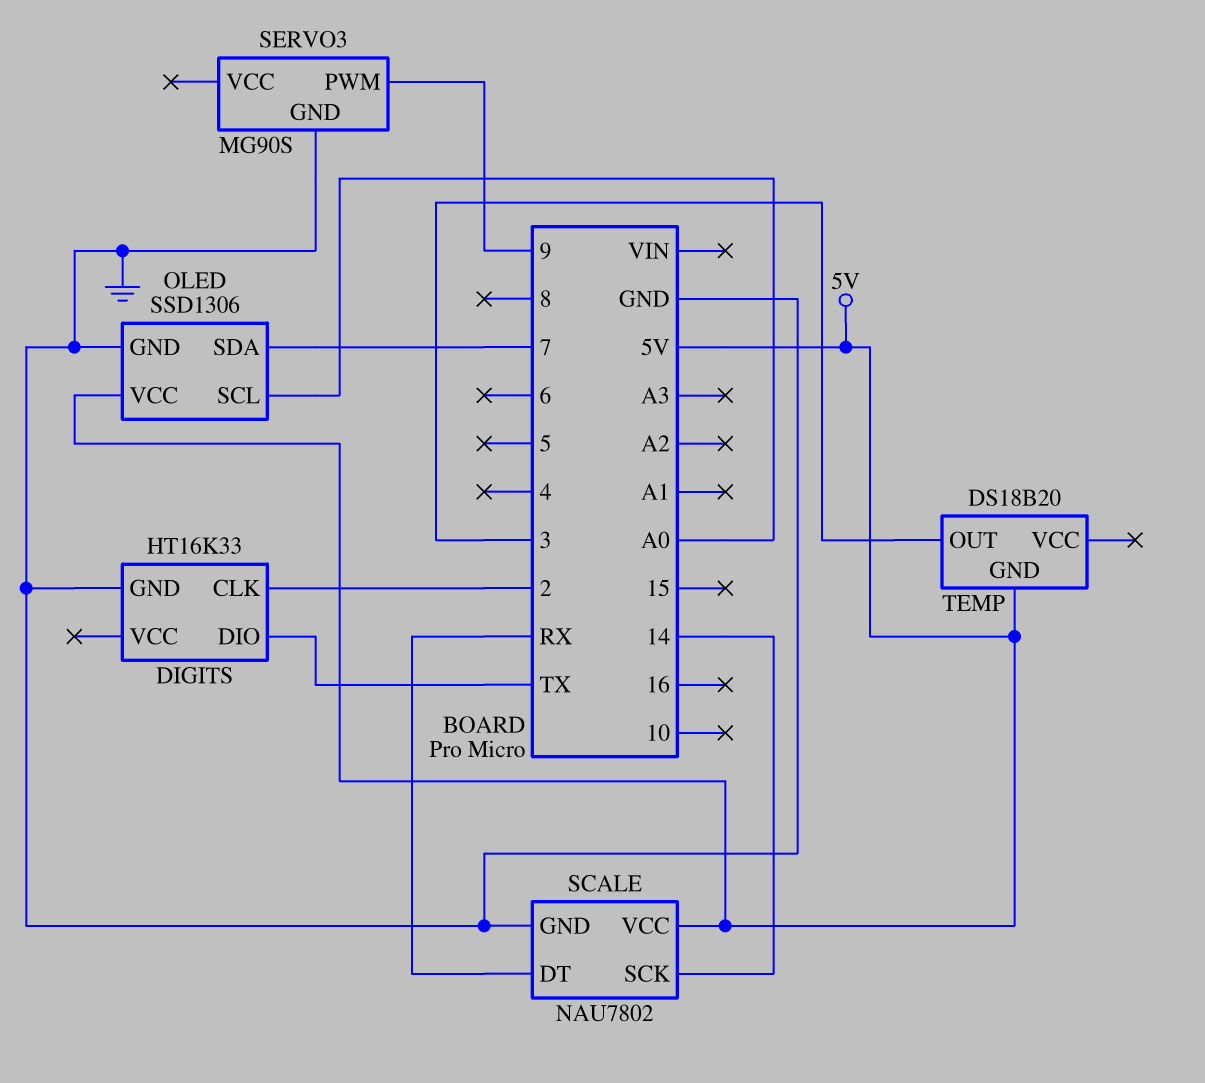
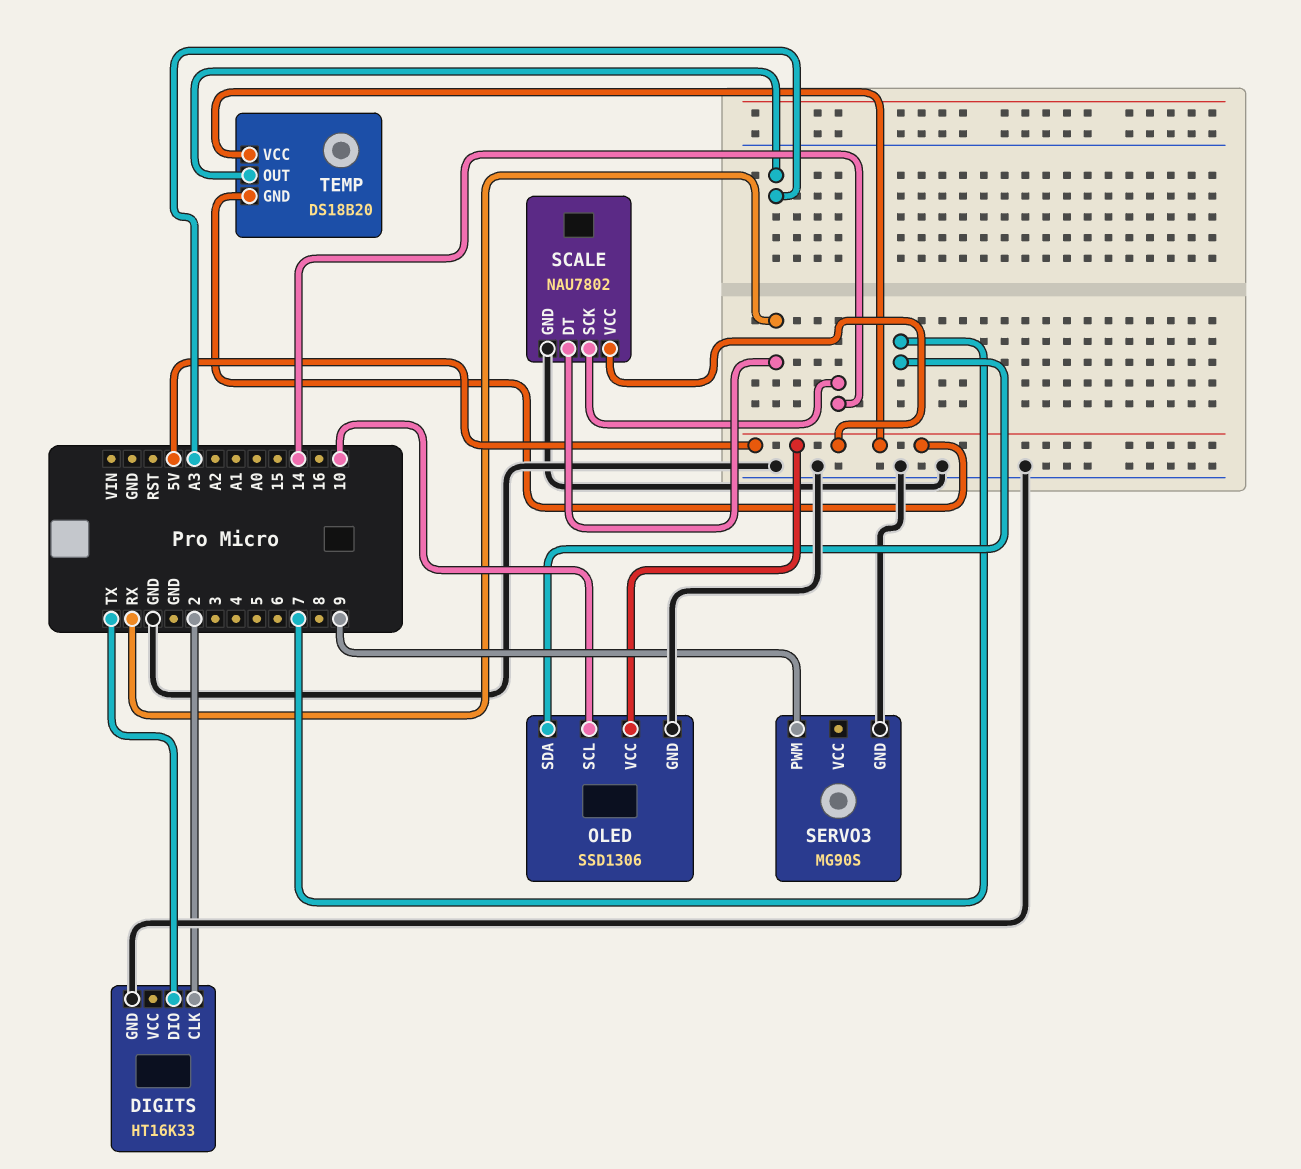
OLED pin SCL: A0 -> 10
TEMP pin OUT: 3 -> A3
TEMP pin VCC: none -> 5V

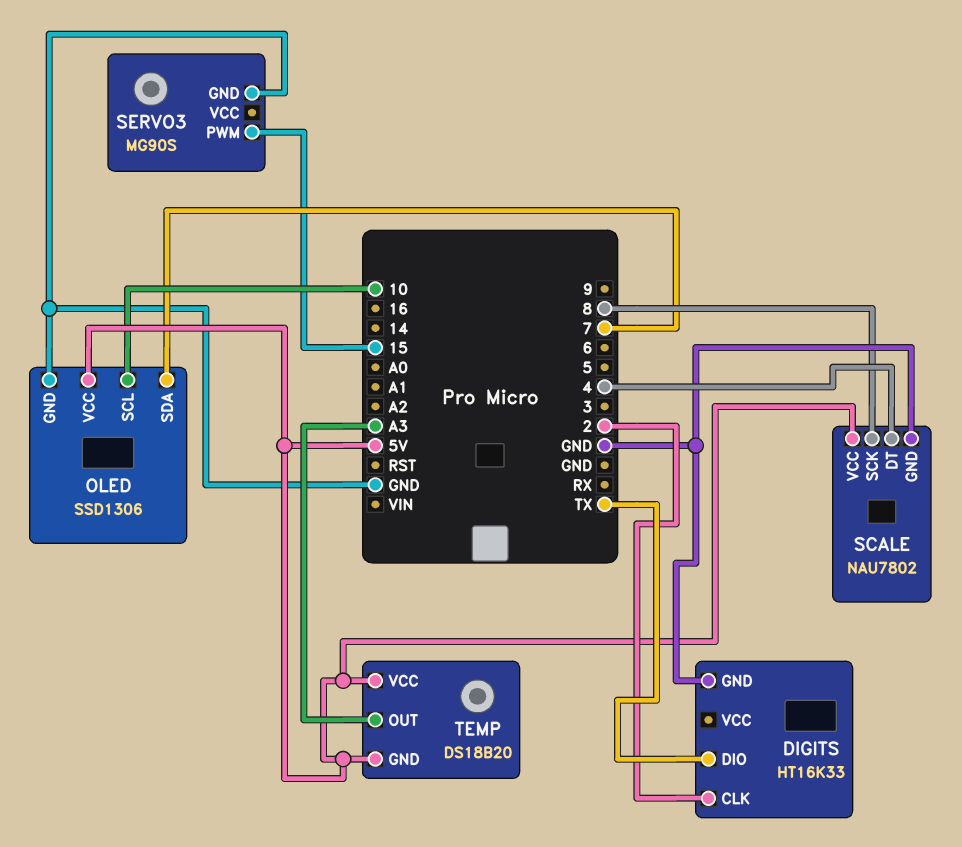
SCALE pin DT: RX -> 4
SCALE pin SCK: 14 -> 8
SERVO3 pin PWM: 9 -> 15

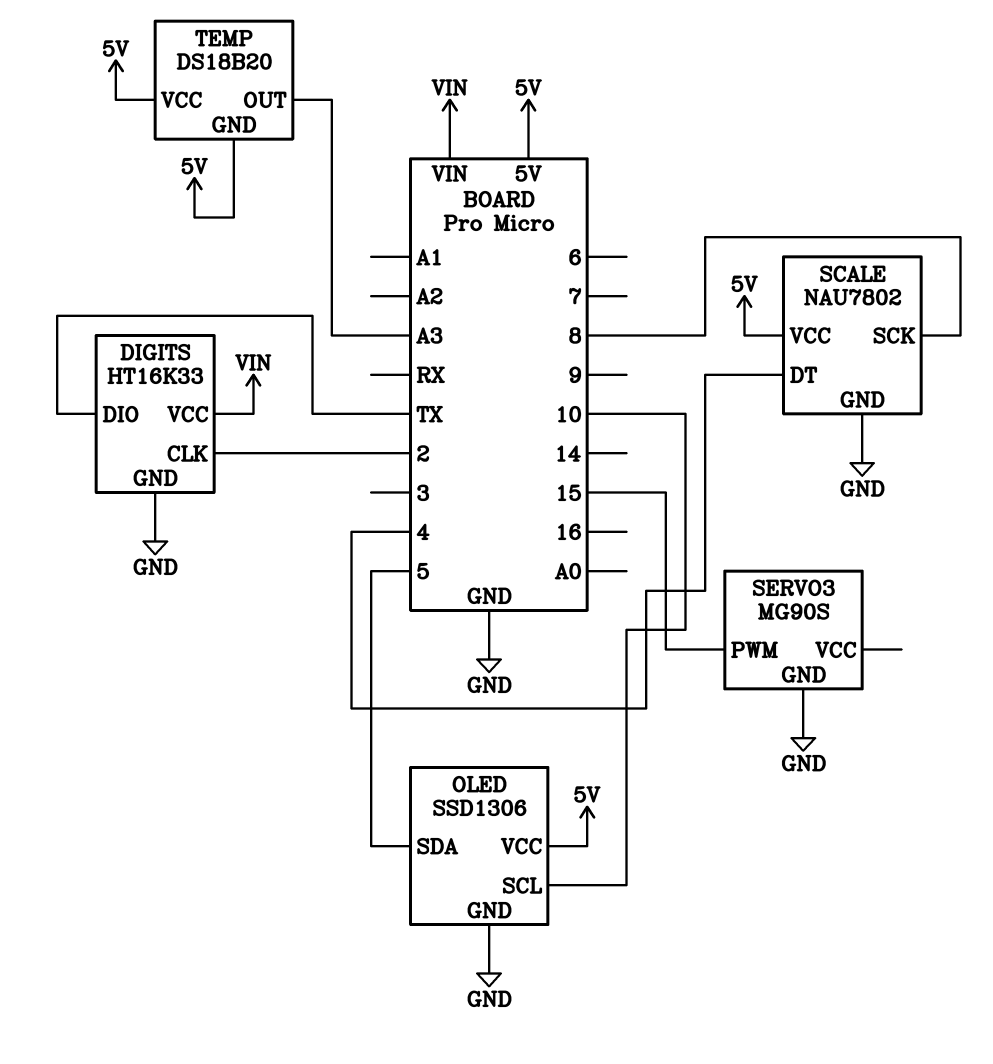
DIGITS pin VCC: none -> VIN
OLED pin SDA: 7 -> 5

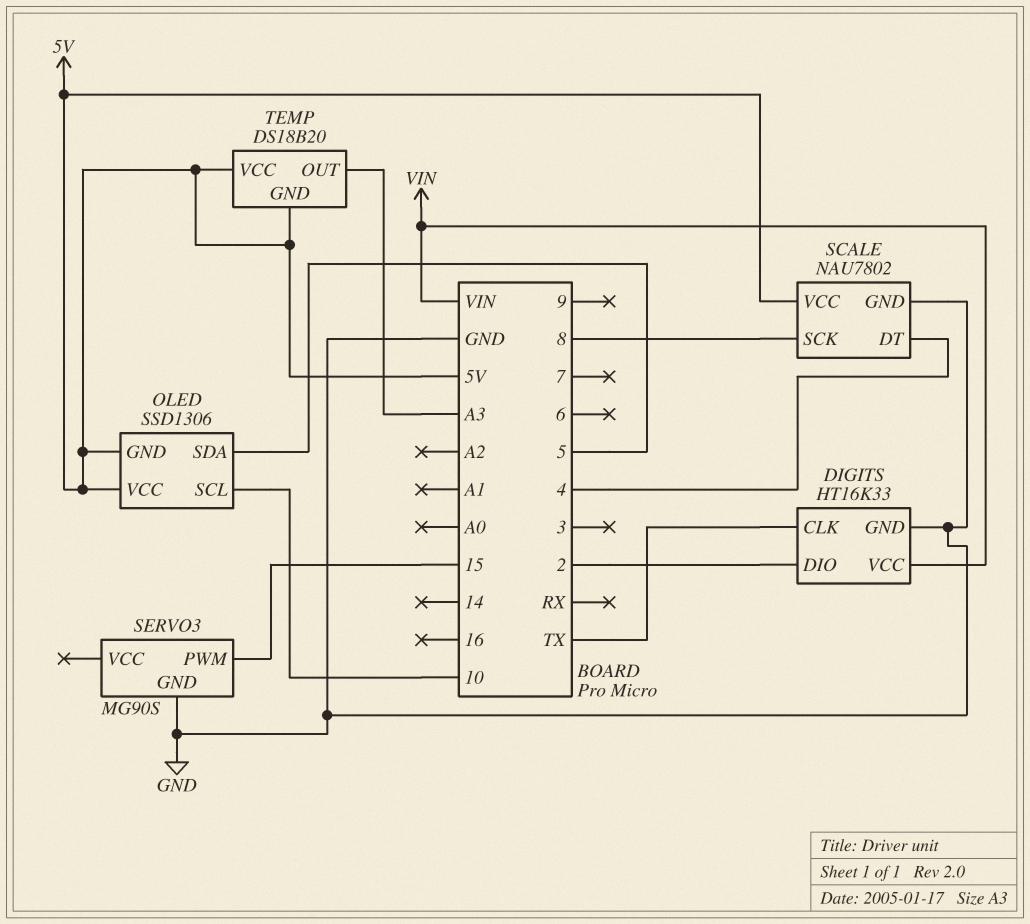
DIGITS pin CLK: 2 -> TX
DIGITS pin DIO: TX -> 2
OLED pin GND: GND -> 5V

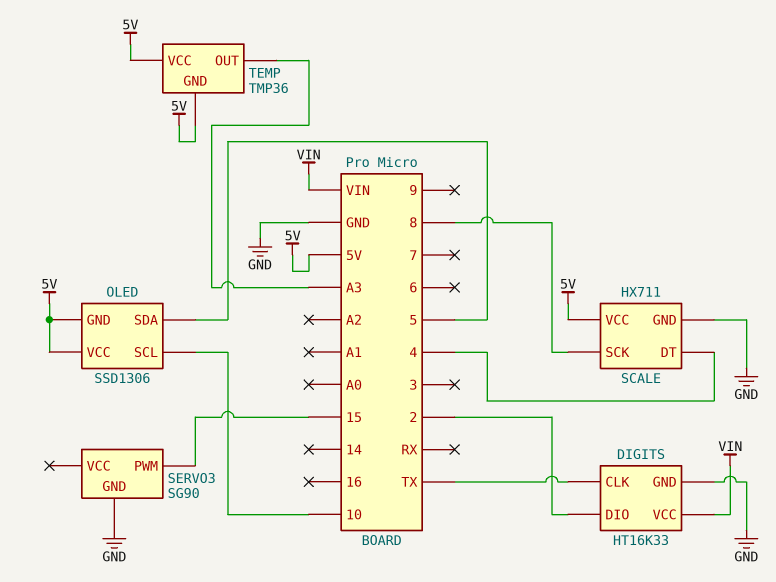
SCALE: NAU7802 -> HX711
SERVO3: MG90S -> SG90
TEMP: DS18B20 -> TMP36

